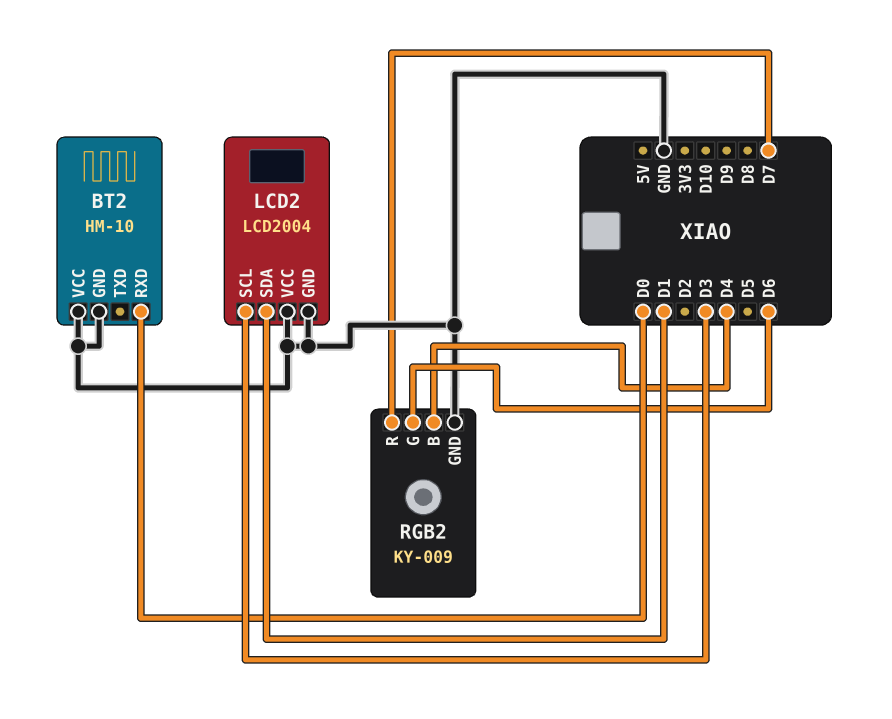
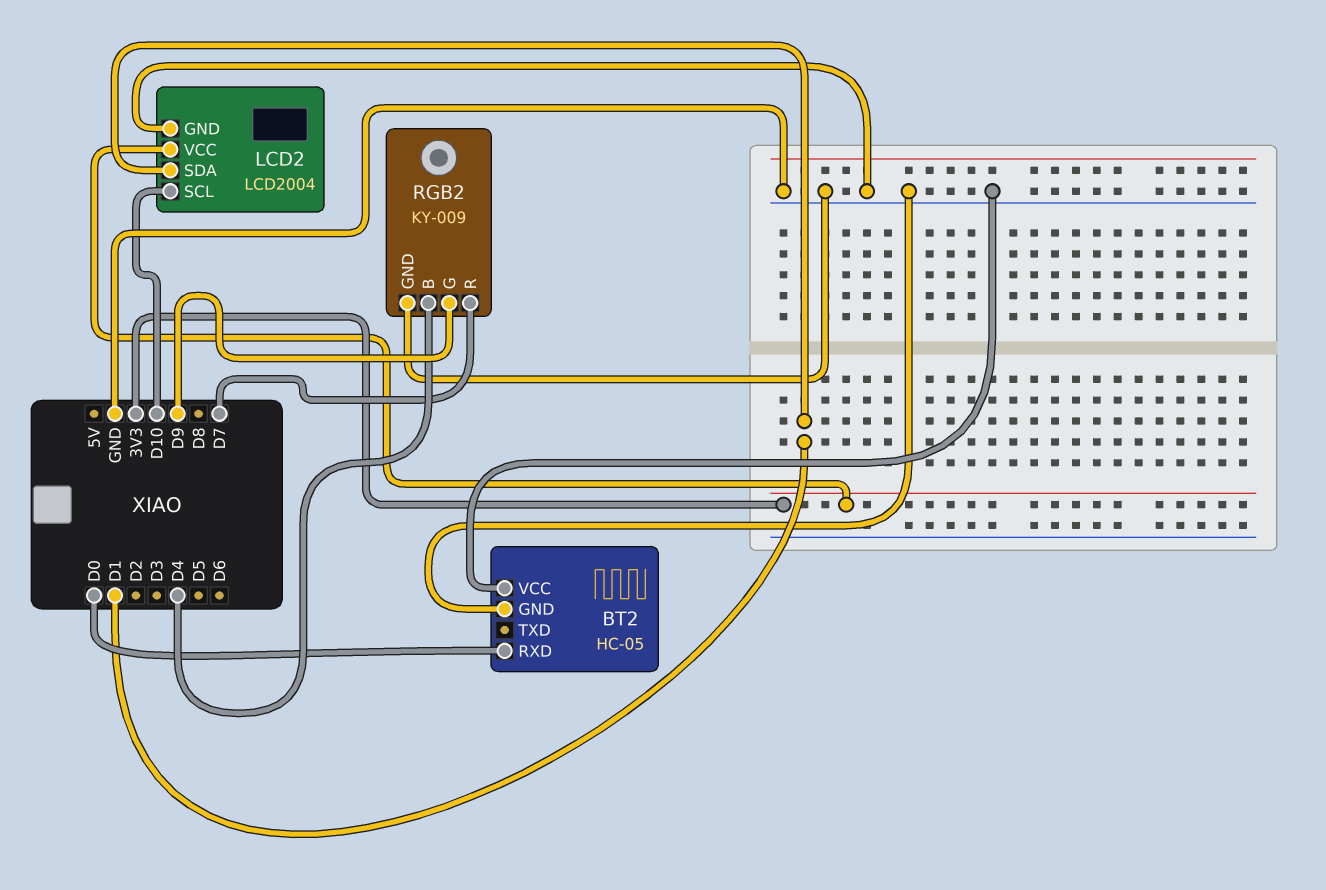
BT2: HM-10 -> HC-05
LCD2 pin SCL: D3 -> D10
LCD2 pin VCC: GND -> 3V3
RGB2 pin G: D6 -> D9

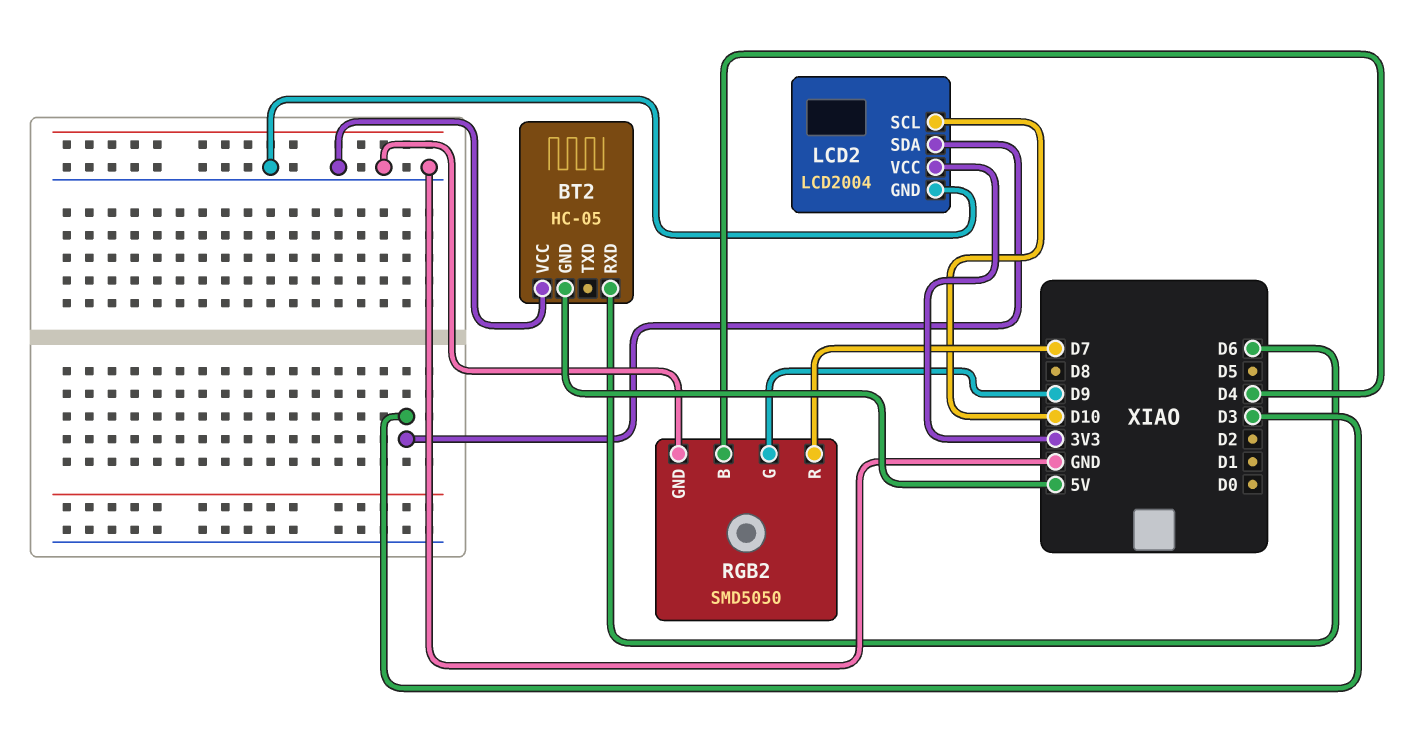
BT2 pin GND: GND -> 5V
BT2 pin RXD: D0 -> D6
LCD2 pin SDA: D1 -> D3
RGB2: KY-009 -> SMD5050

